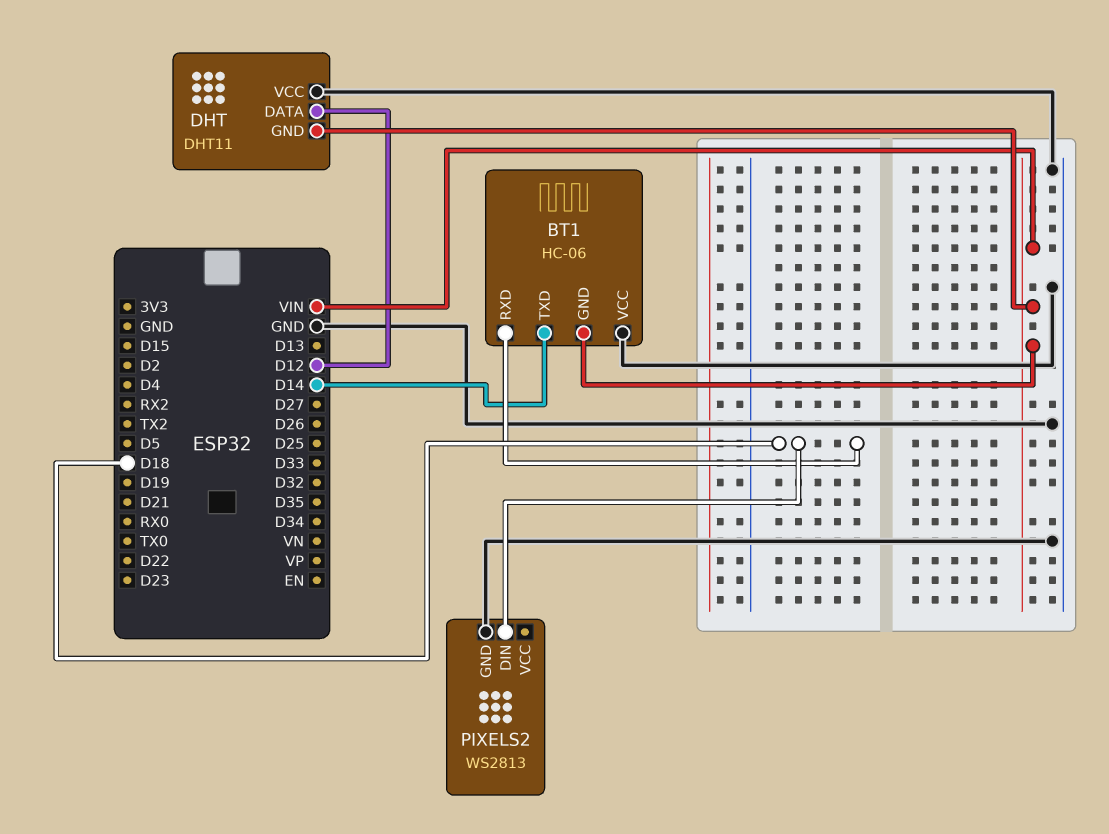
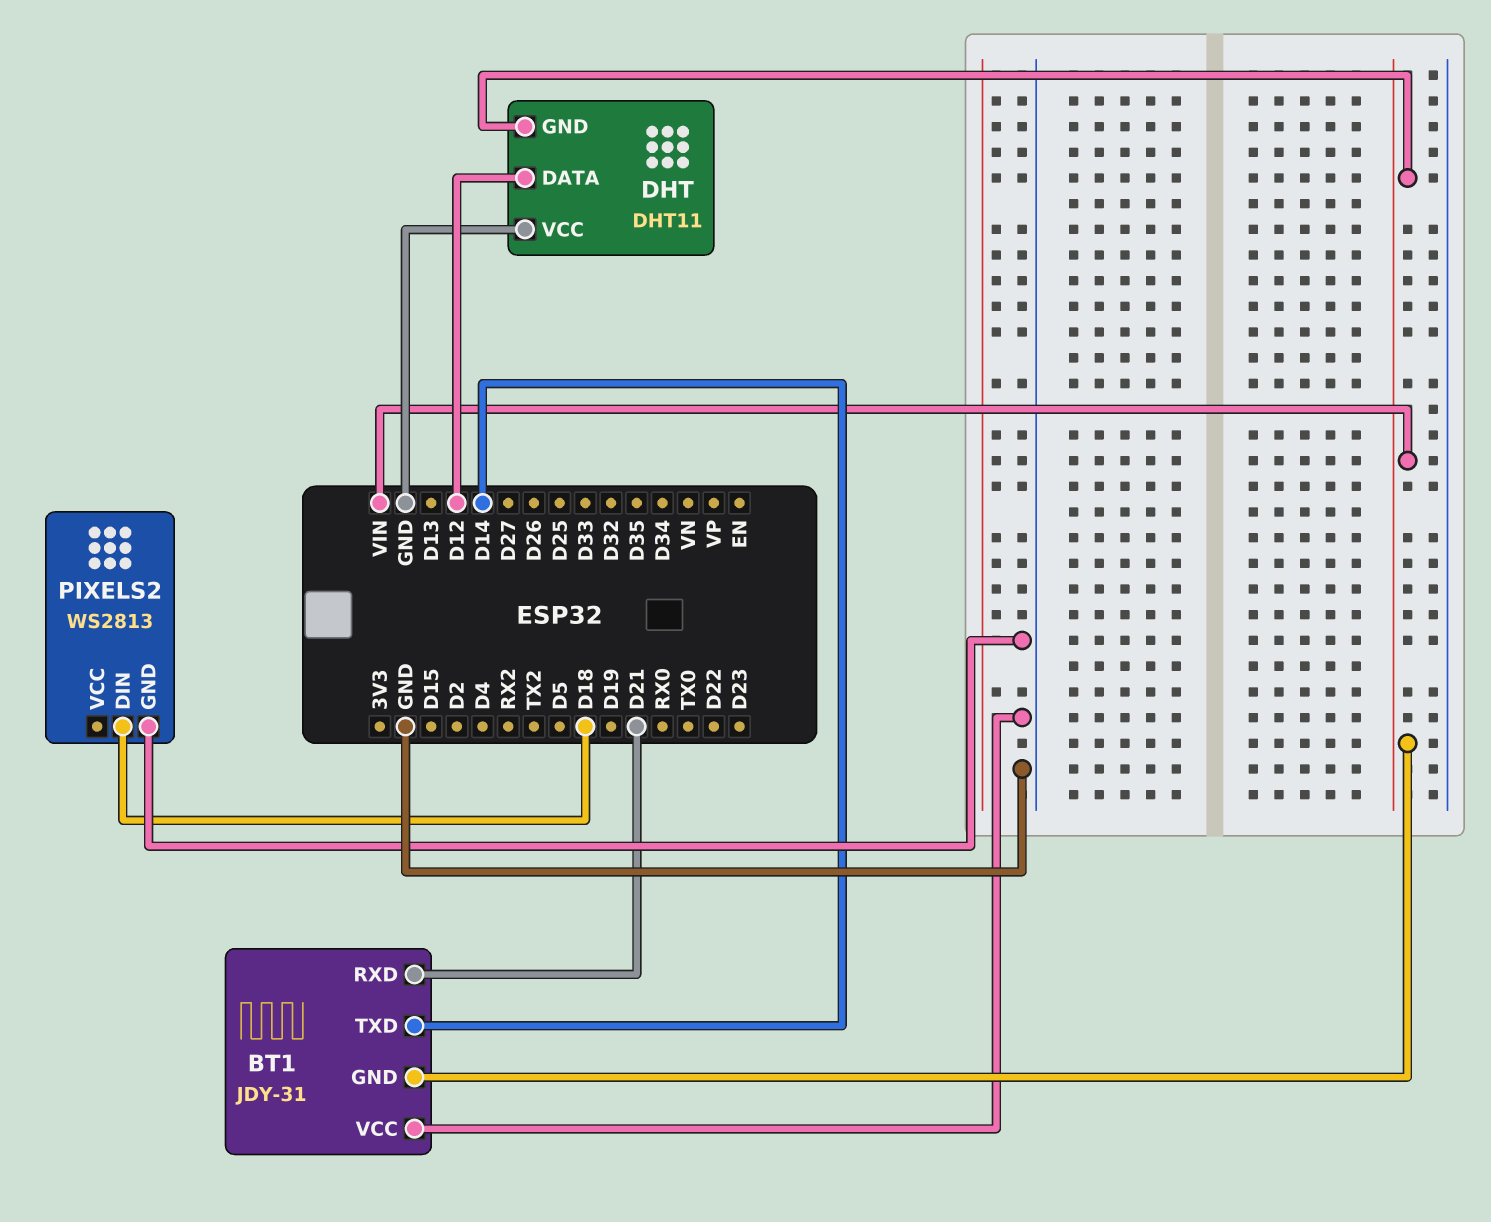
BT1: HC-06 -> JDY-31
BT1 pin RXD: D18 -> D21

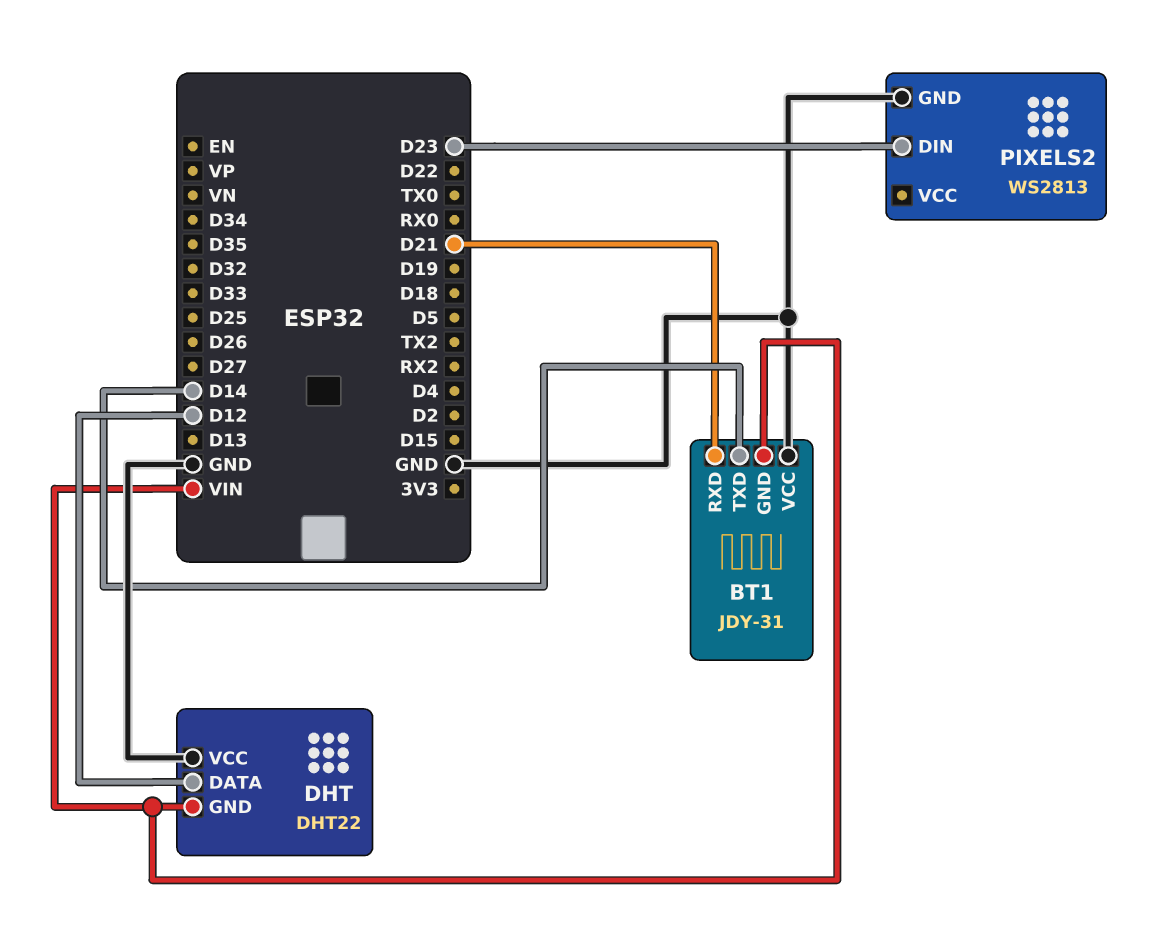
DHT: DHT11 -> DHT22
PIXELS2 pin DIN: D18 -> D23

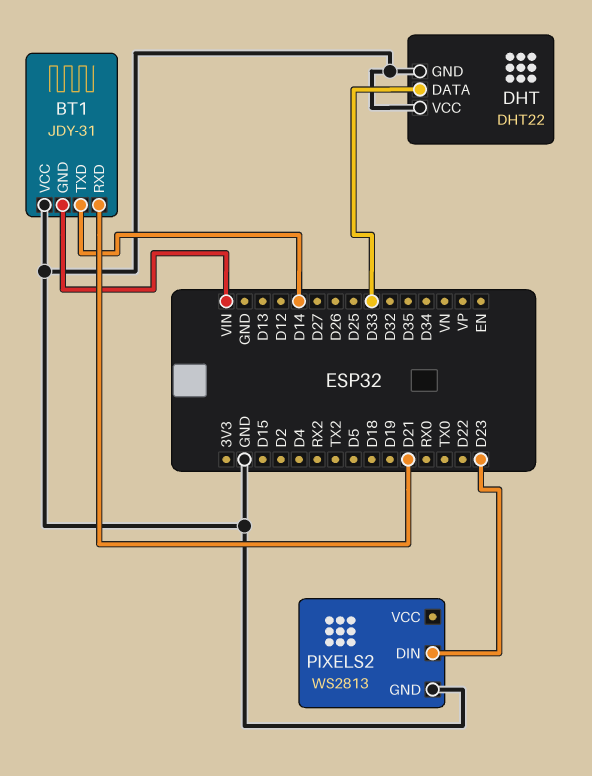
DHT pin DATA: D12 -> D33
DHT pin GND: VIN -> GND

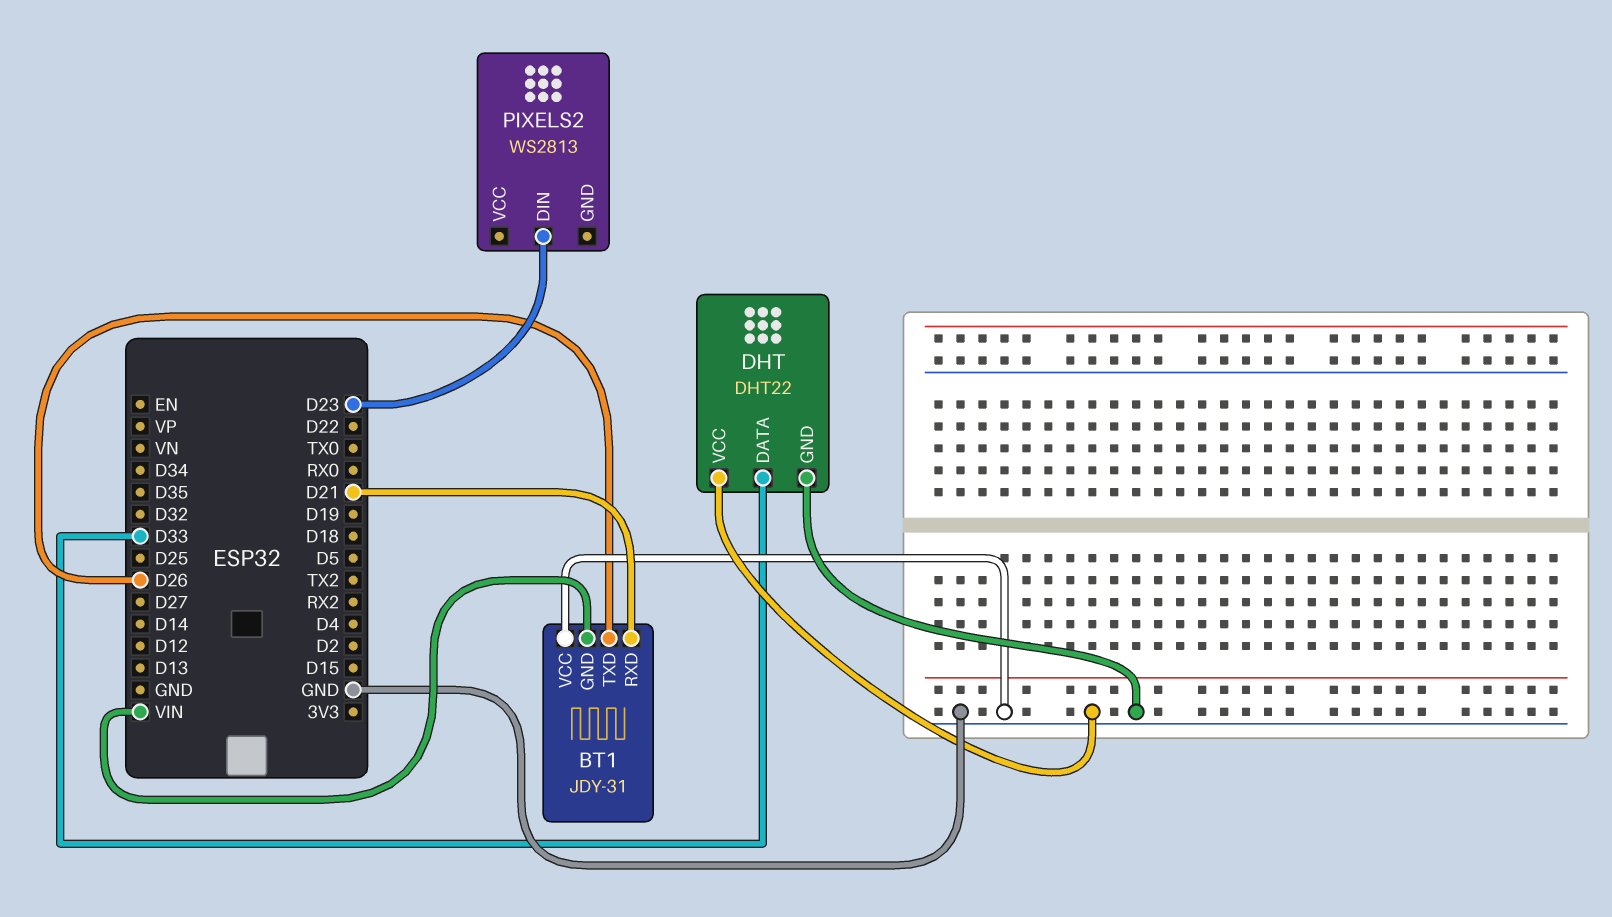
BT1 pin TXD: D14 -> D26
PIXELS2 pin GND: GND -> none

